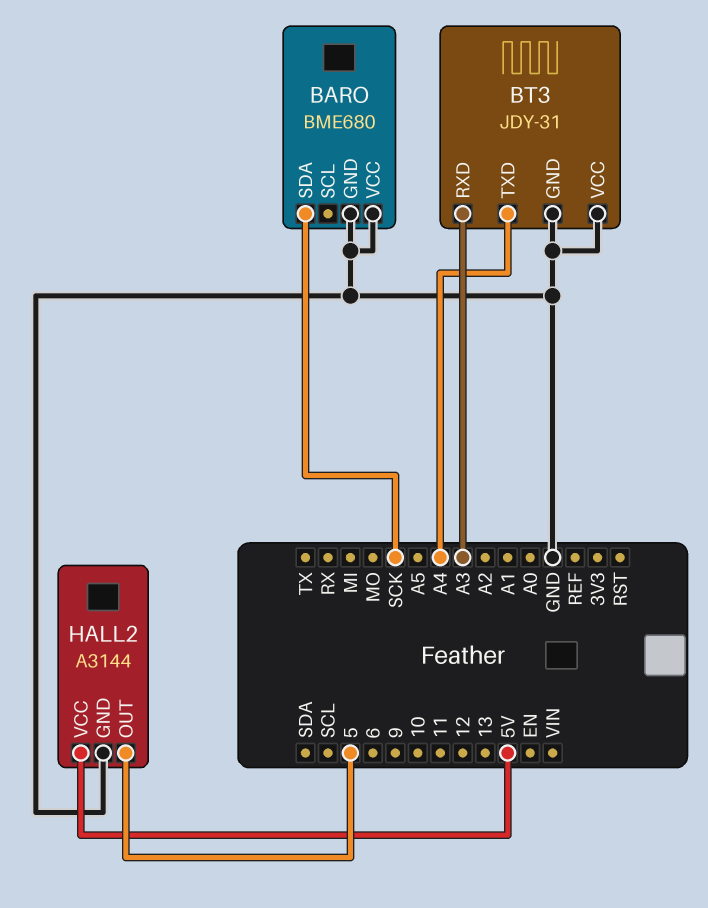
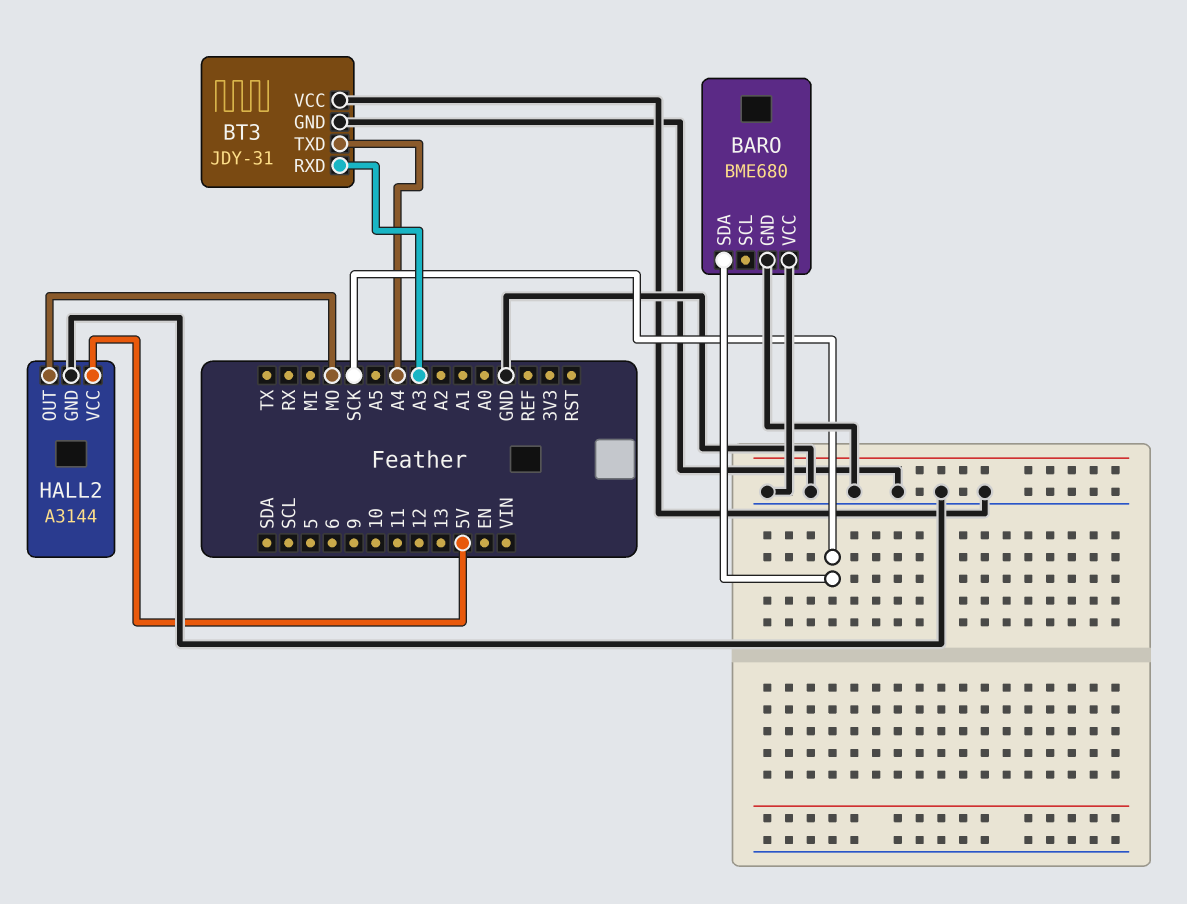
HALL2 pin OUT: 5 -> MO

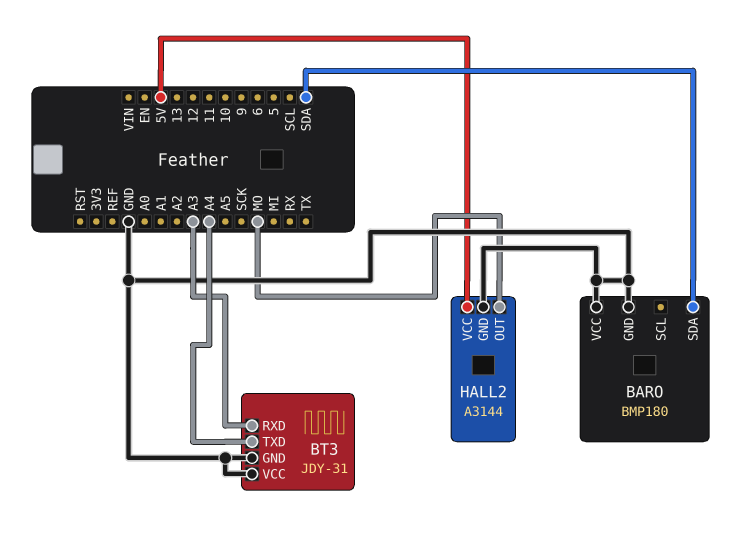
BARO: BME680 -> BMP180
BARO pin SDA: SCK -> SDA

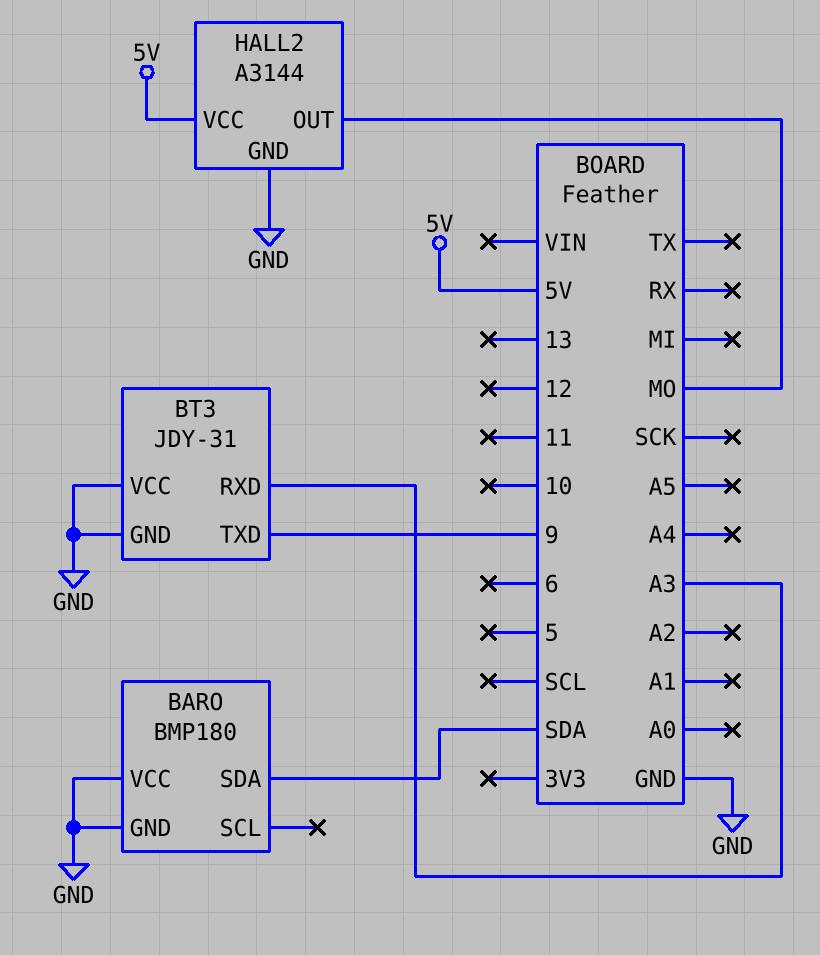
BT3 pin TXD: A4 -> 9

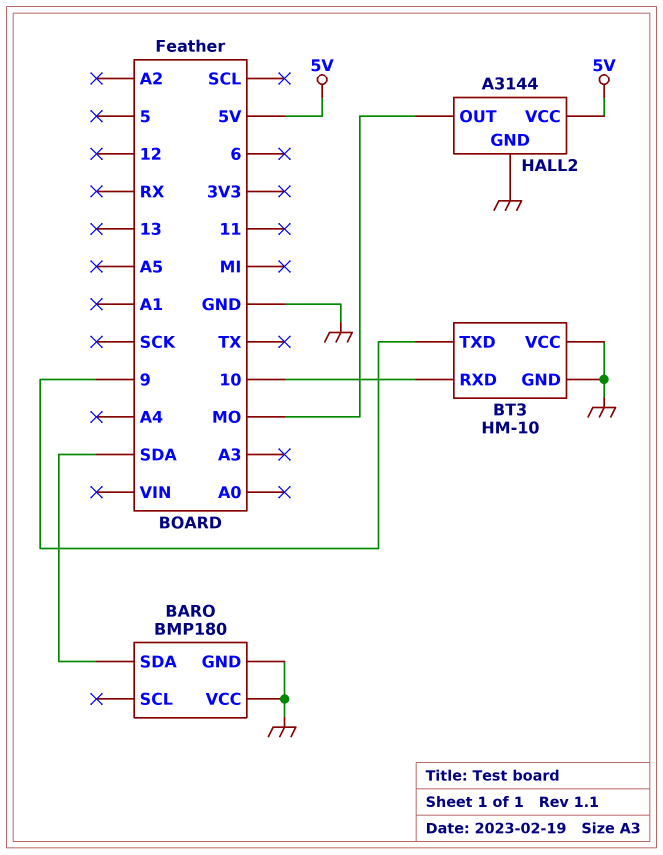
BT3: JDY-31 -> HM-10
BT3 pin RXD: A3 -> 10

